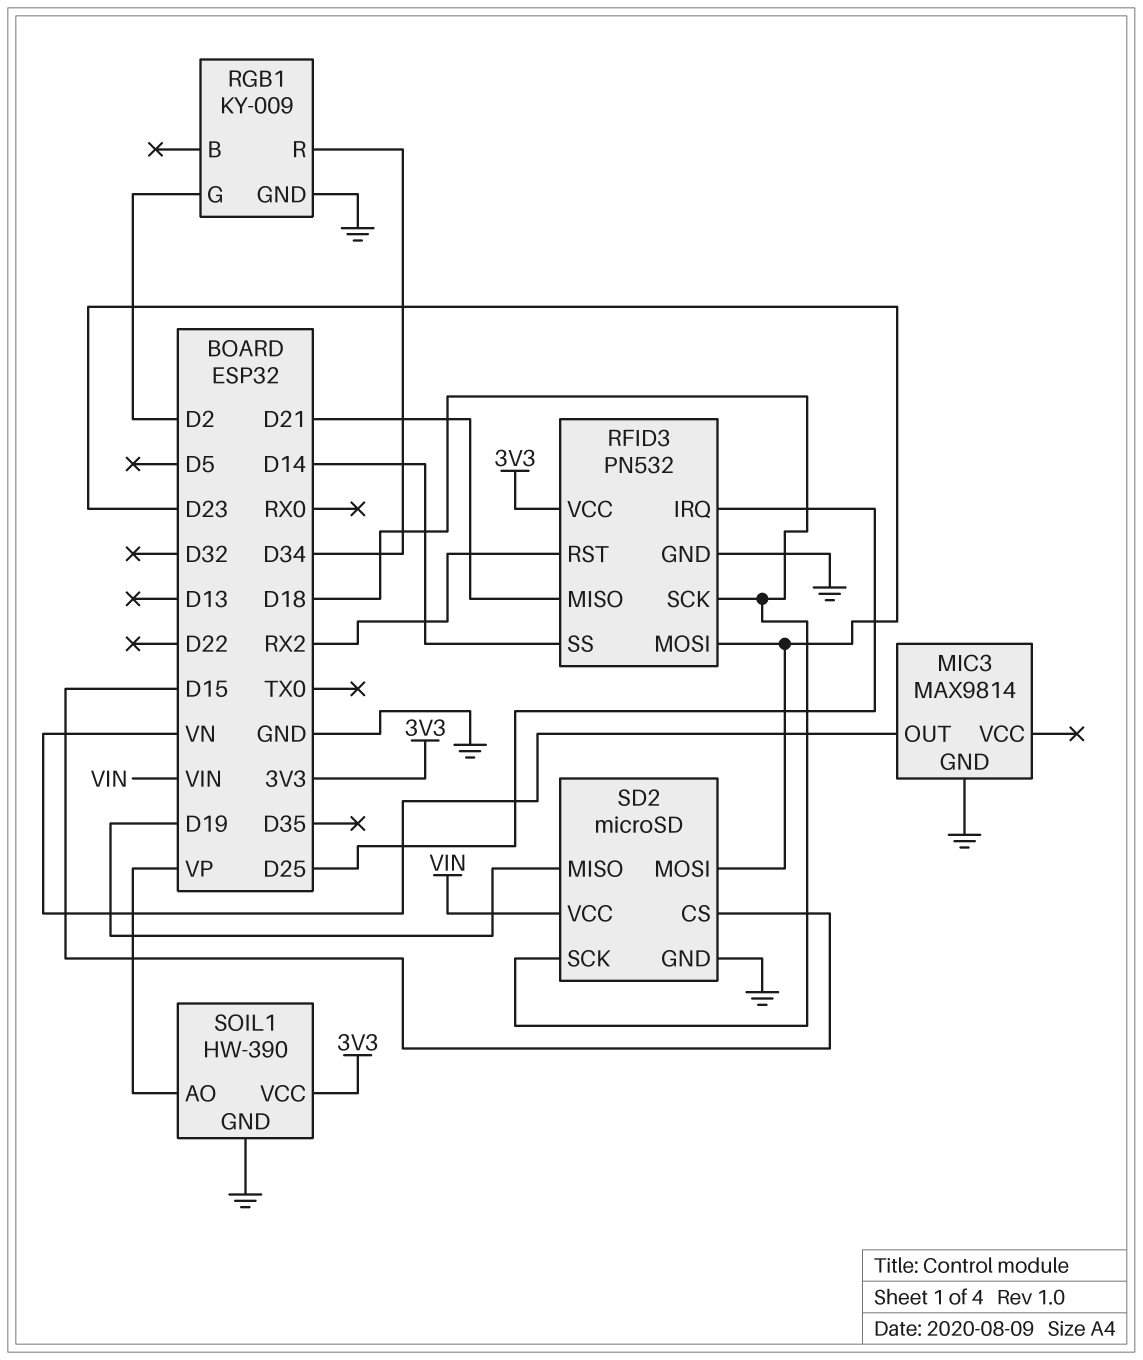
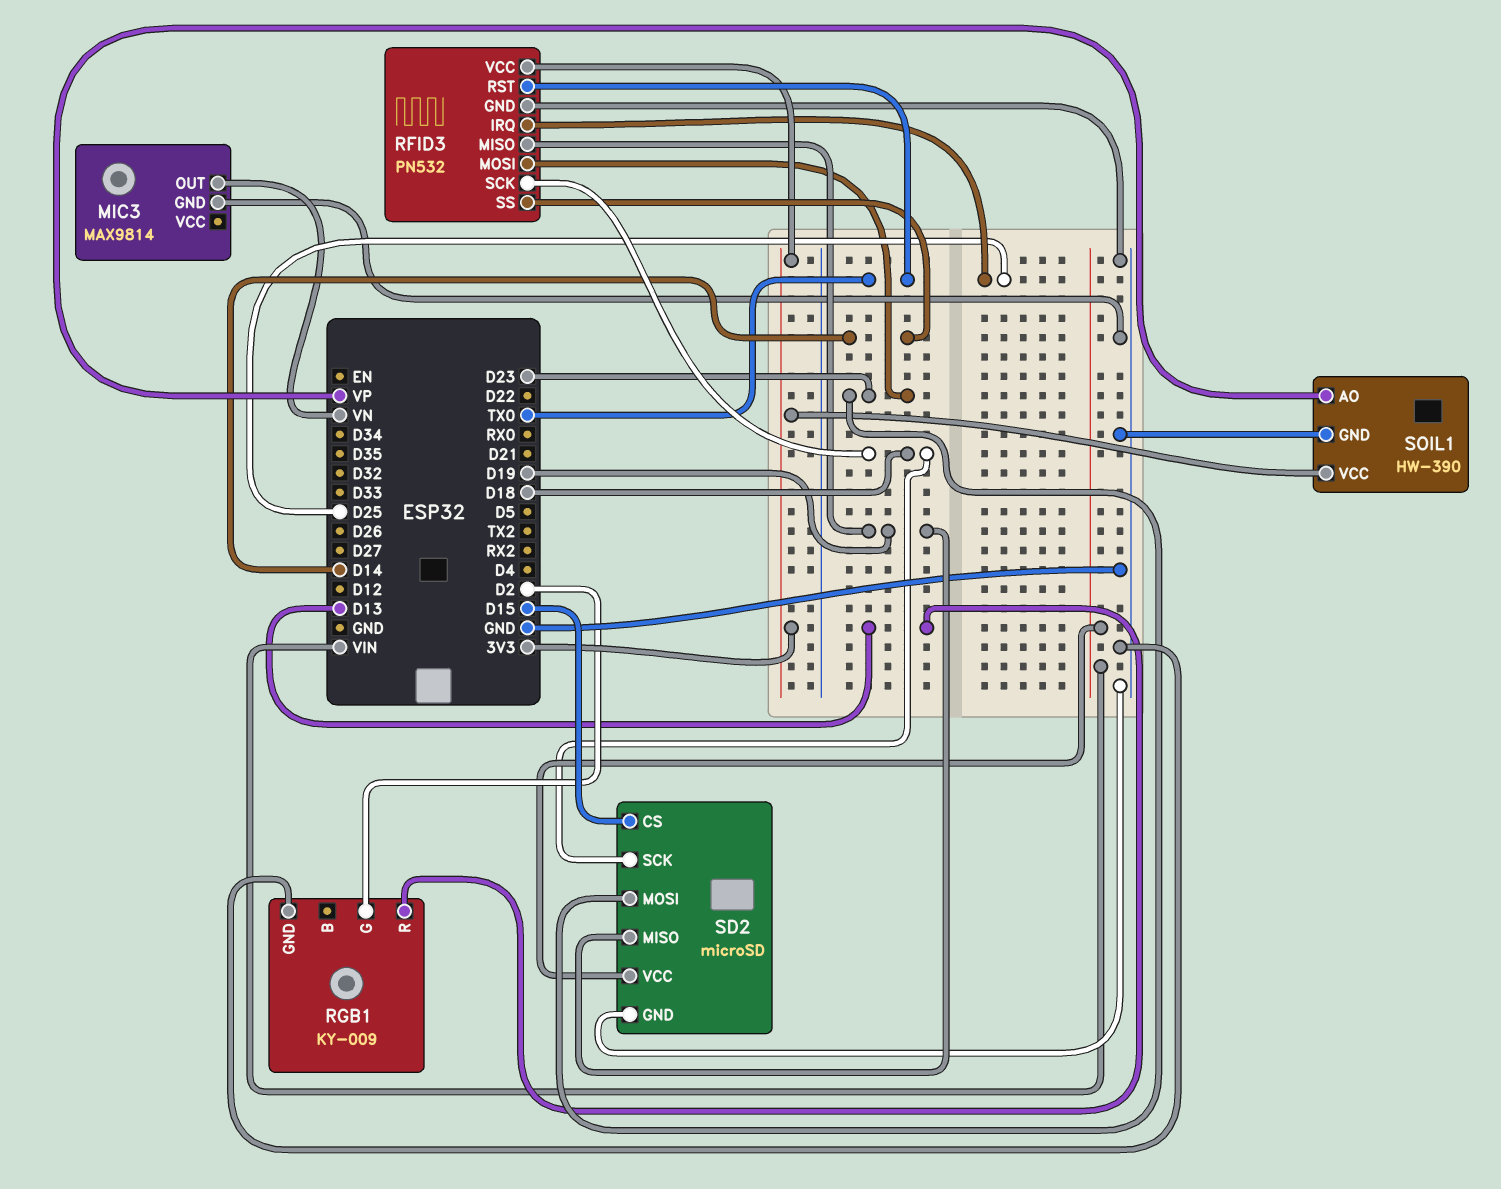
RFID3 pin MISO: D21 -> D19
RFID3 pin RST: RX2 -> TX0
RGB1 pin R: D34 -> D13

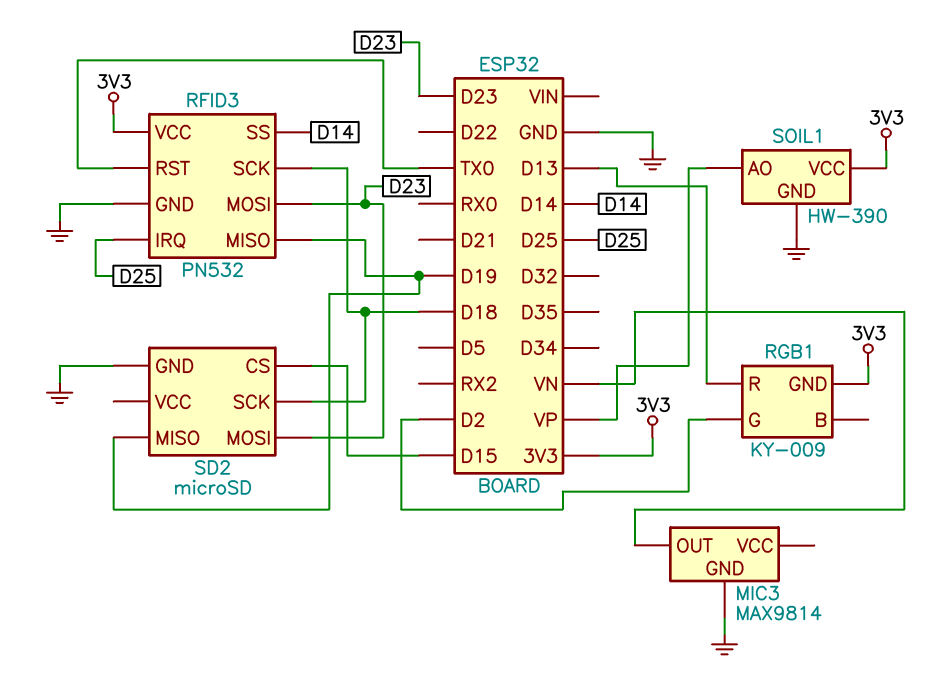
RGB1 pin GND: GND -> 3V3
SD2 pin VCC: VIN -> none

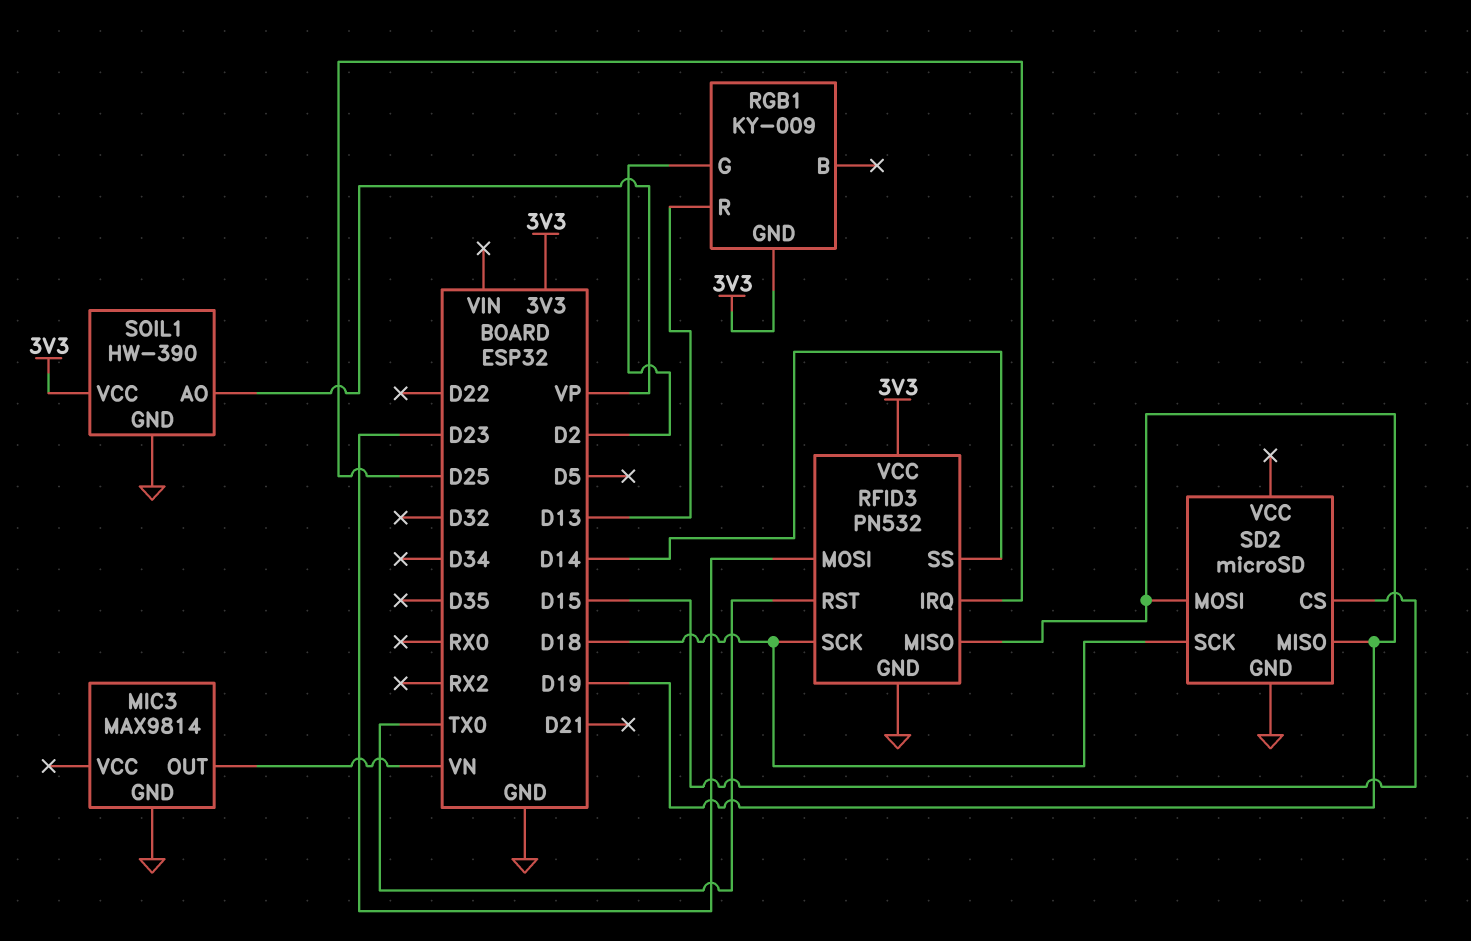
SD2 pin MOSI: D23 -> D19

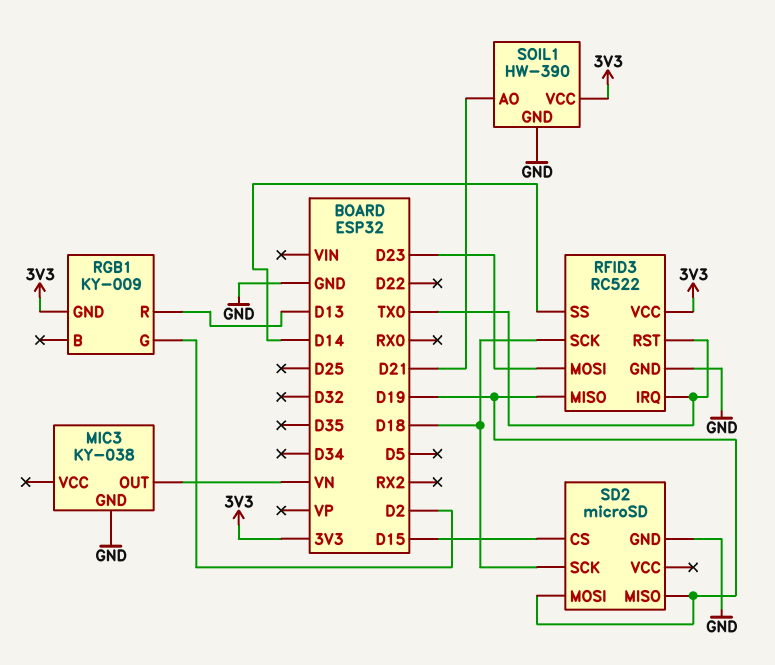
MIC3: MAX9814 -> KY-038
RFID3: PN532 -> RC522
RFID3 pin IRQ: D25 -> TX0
SOIL1 pin AO: VP -> D21

